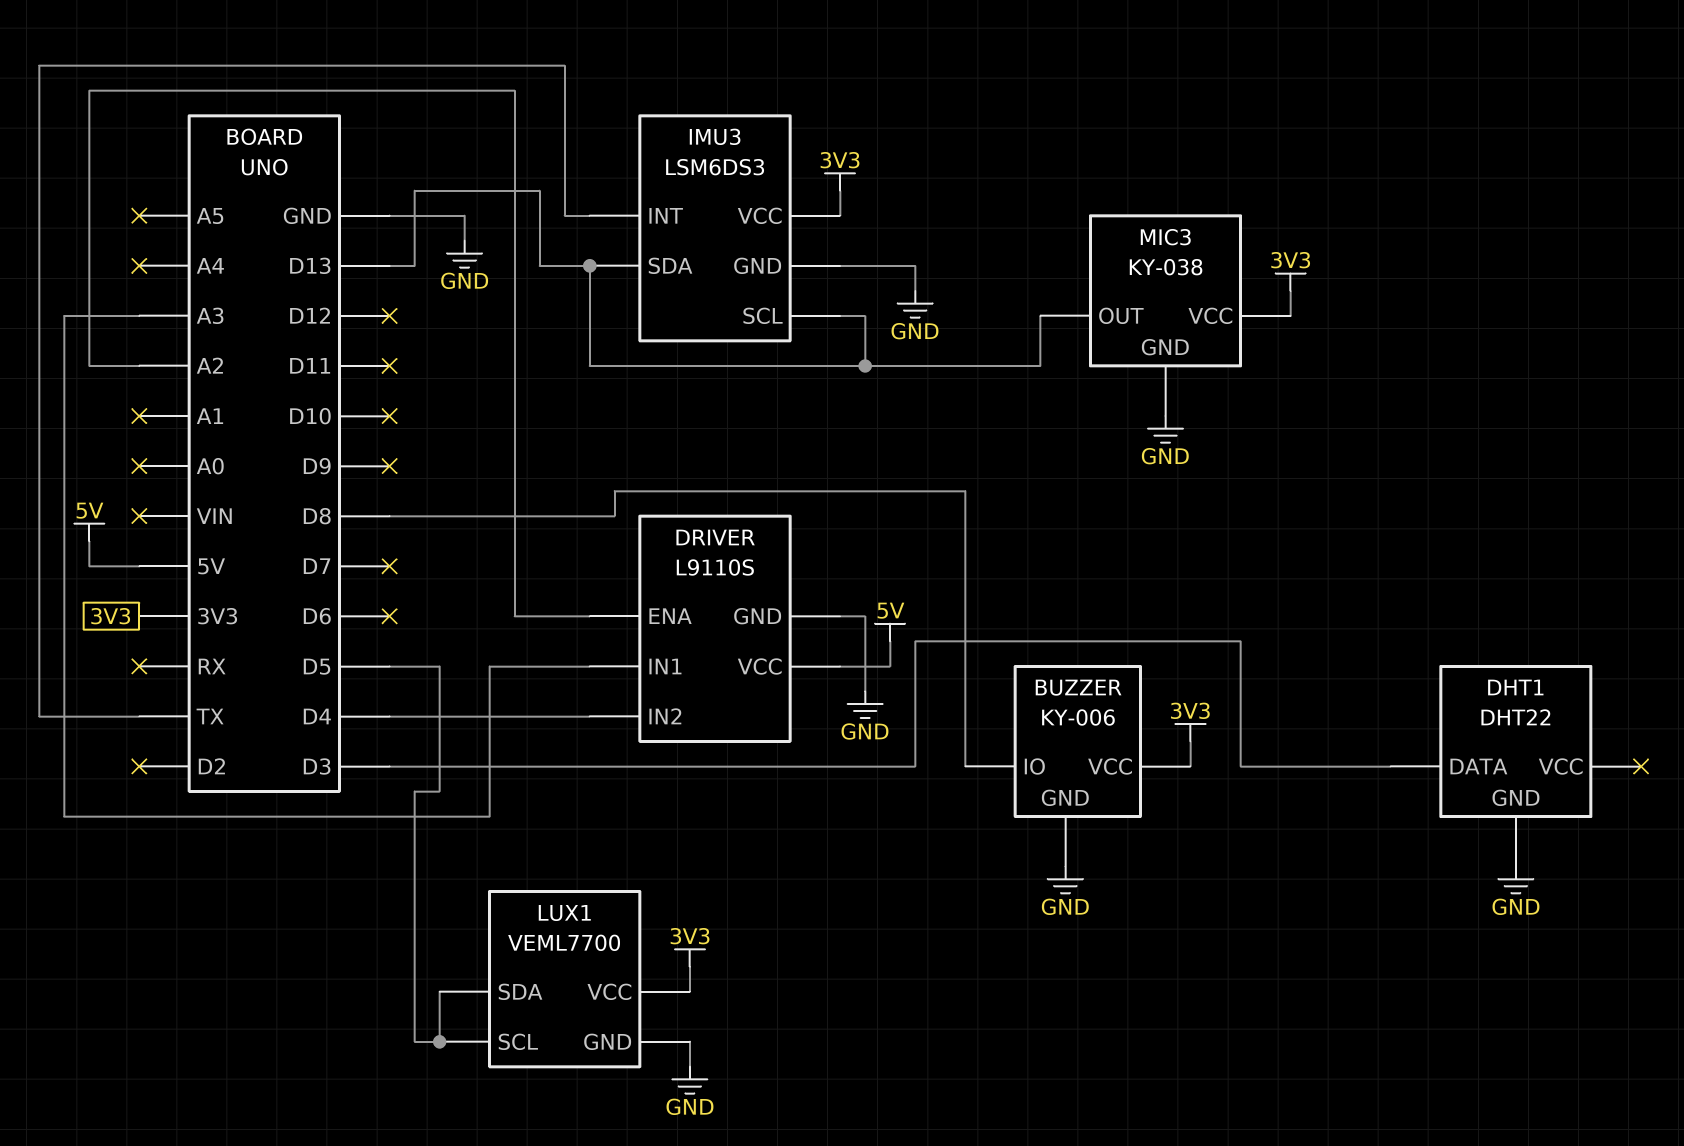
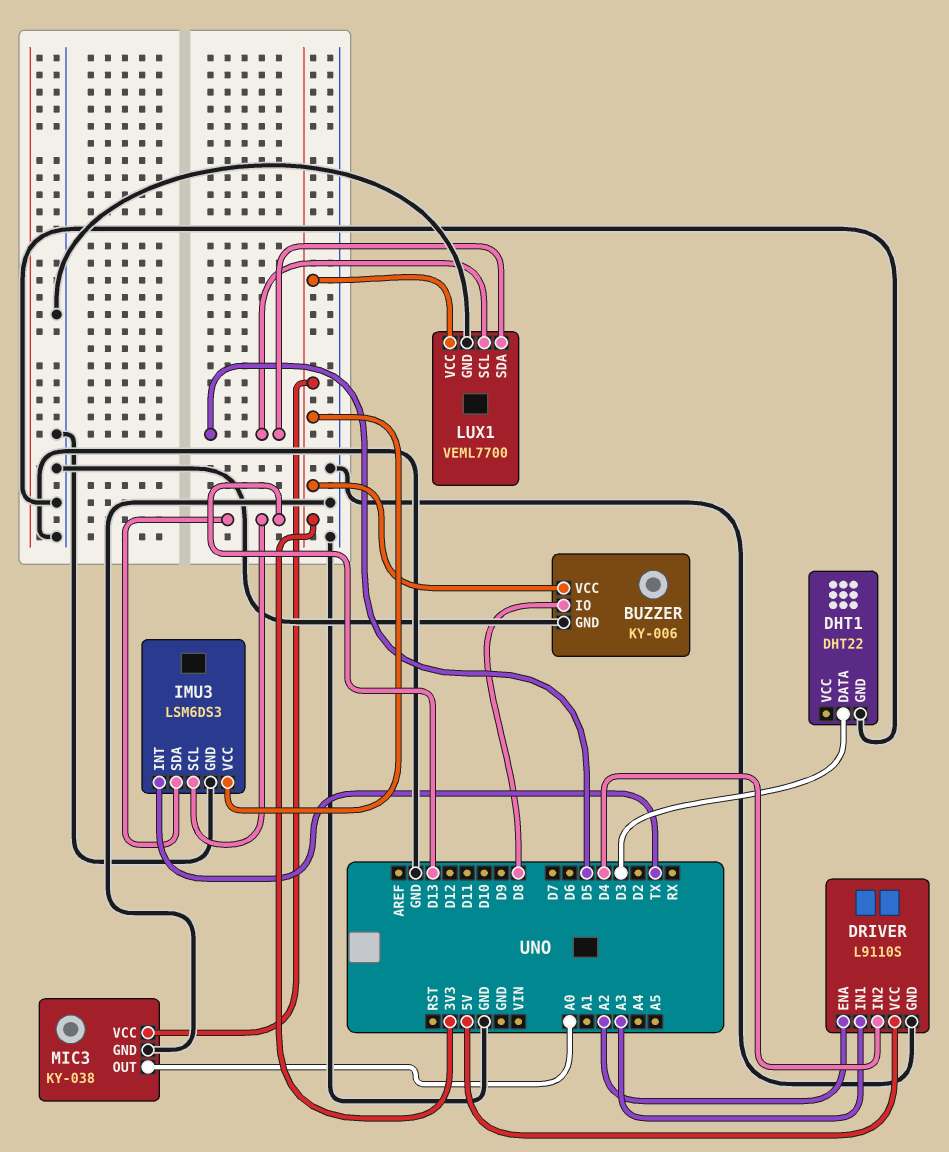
MIC3 pin OUT: D13 -> A0

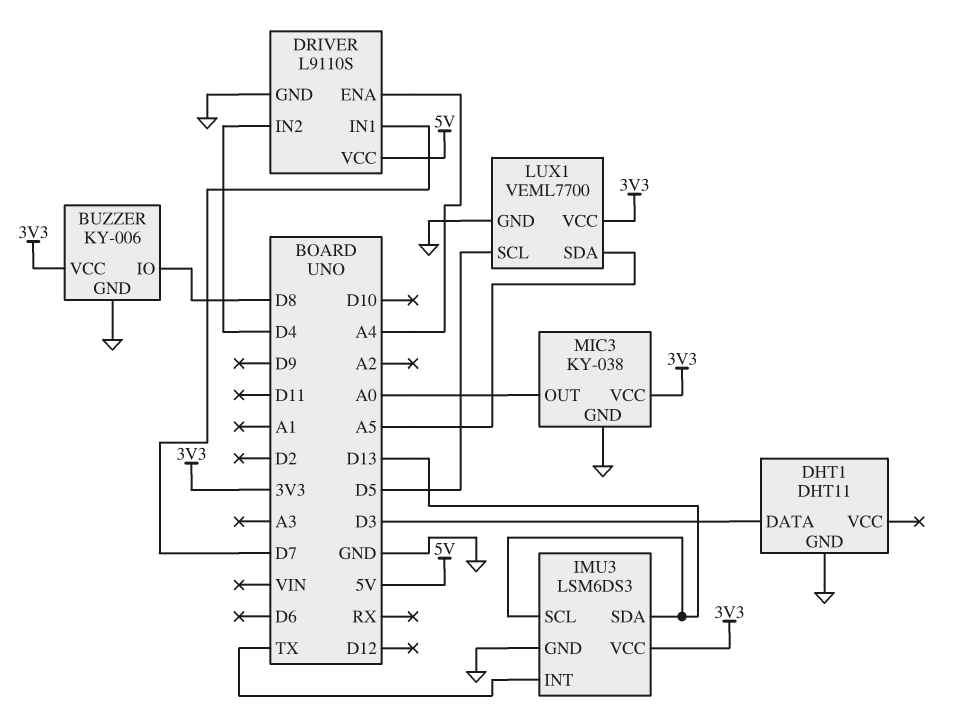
DHT1: DHT22 -> DHT11
DRIVER pin ENA: A2 -> A4
DRIVER pin IN1: A3 -> D7
LUX1 pin SDA: D5 -> A5

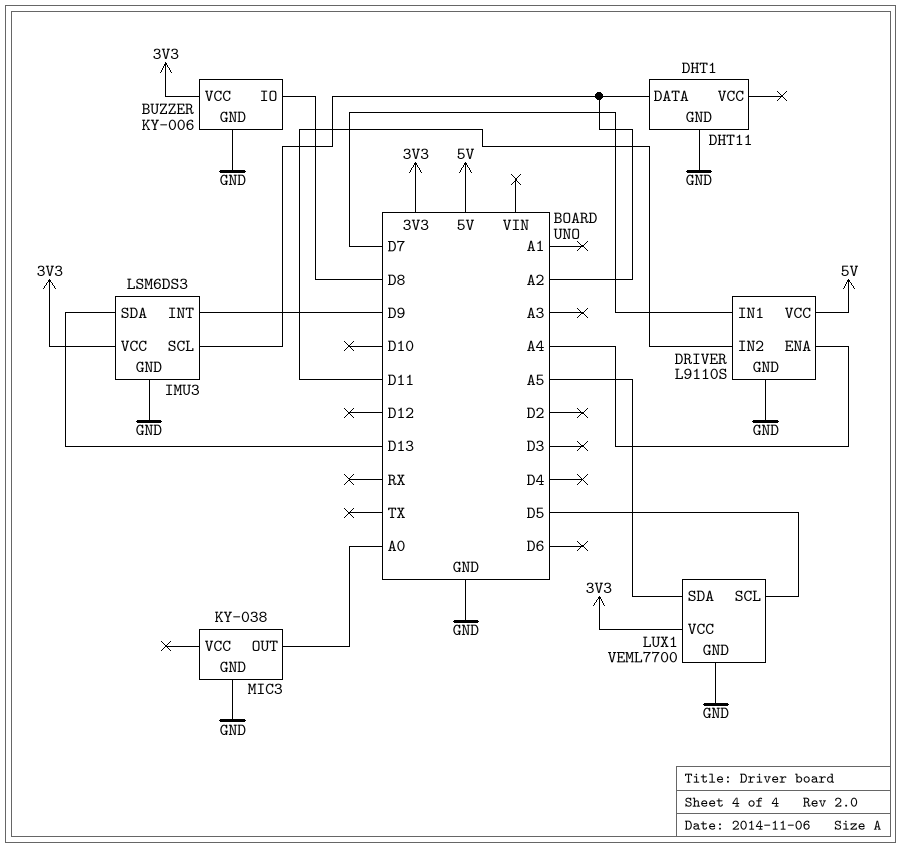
DHT1 pin DATA: D3 -> A2
DRIVER pin IN2: D4 -> D11
IMU3 pin INT: TX -> D9
IMU3 pin SCL: D13 -> A2
MIC3 pin VCC: 3V3 -> none

